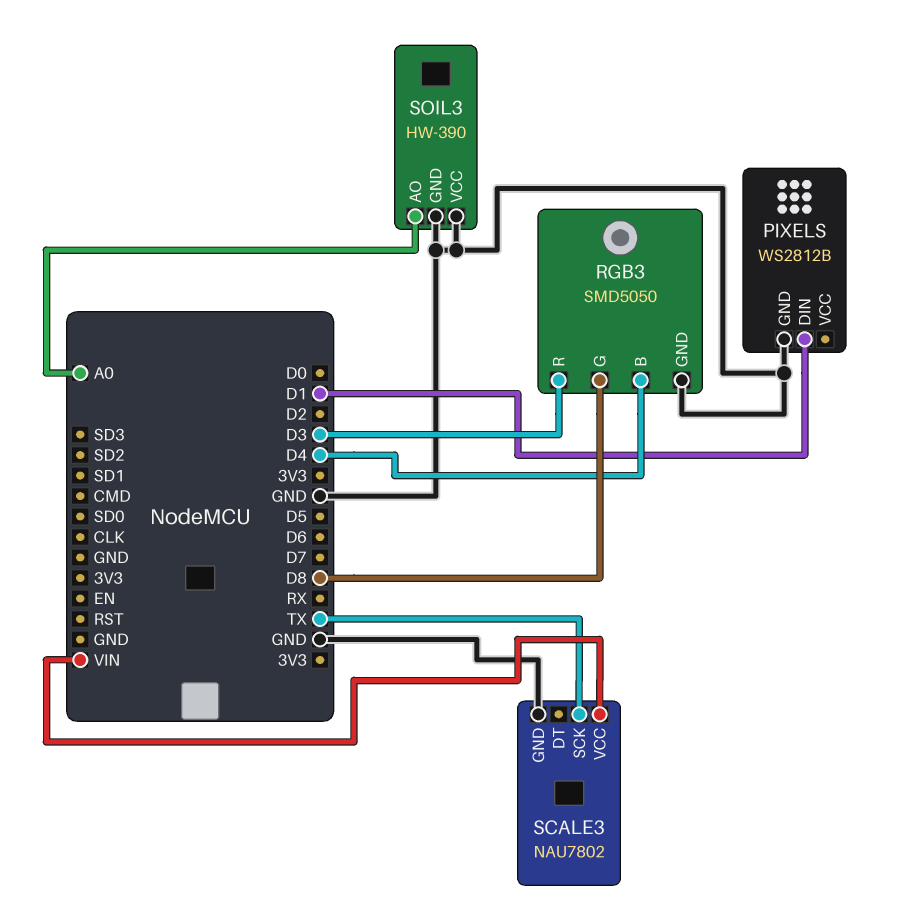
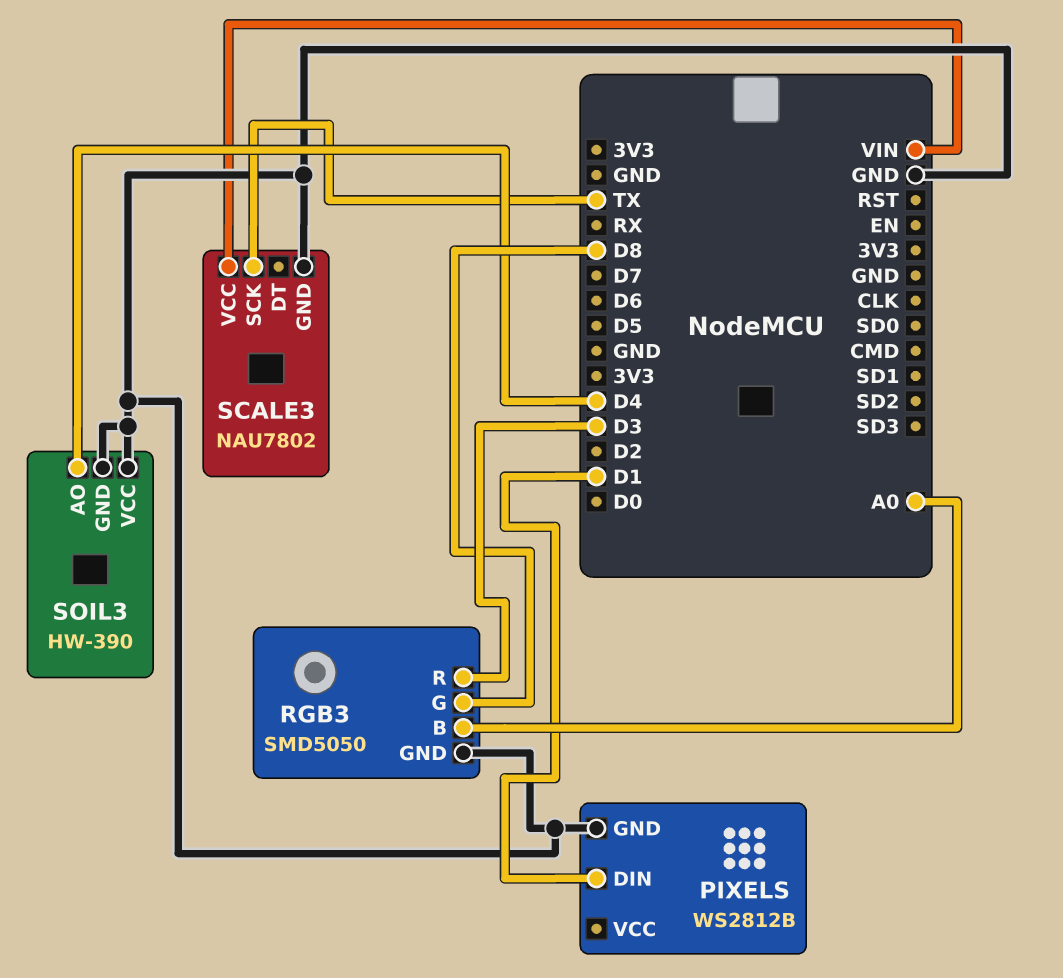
RGB3 pin B: D4 -> A0
SOIL3 pin AO: A0 -> D4

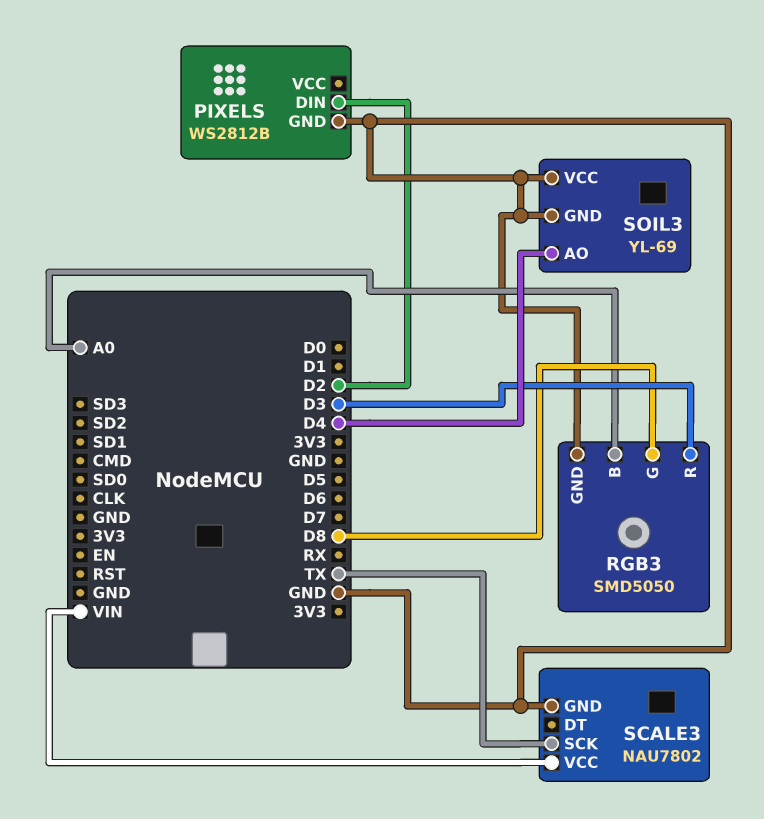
PIXELS pin DIN: D1 -> D2
SOIL3: HW-390 -> YL-69

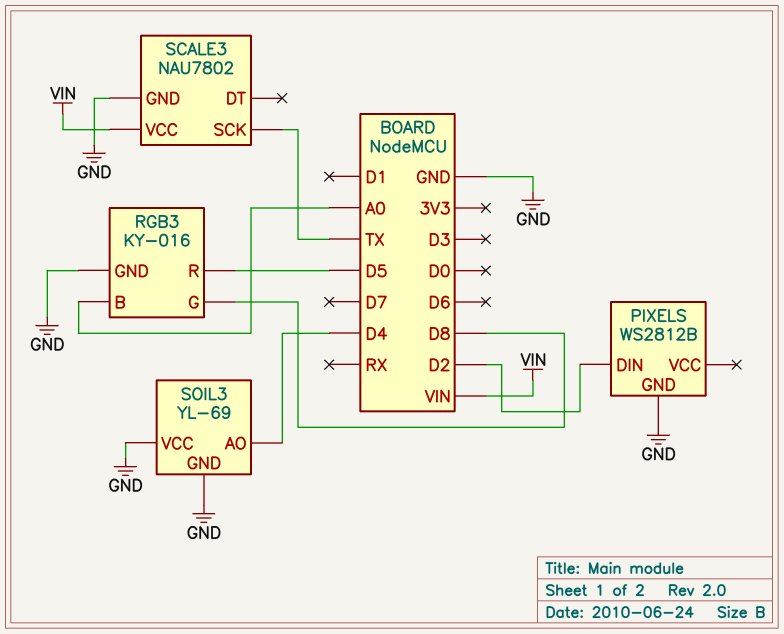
RGB3: SMD5050 -> KY-016
RGB3 pin R: D3 -> D5

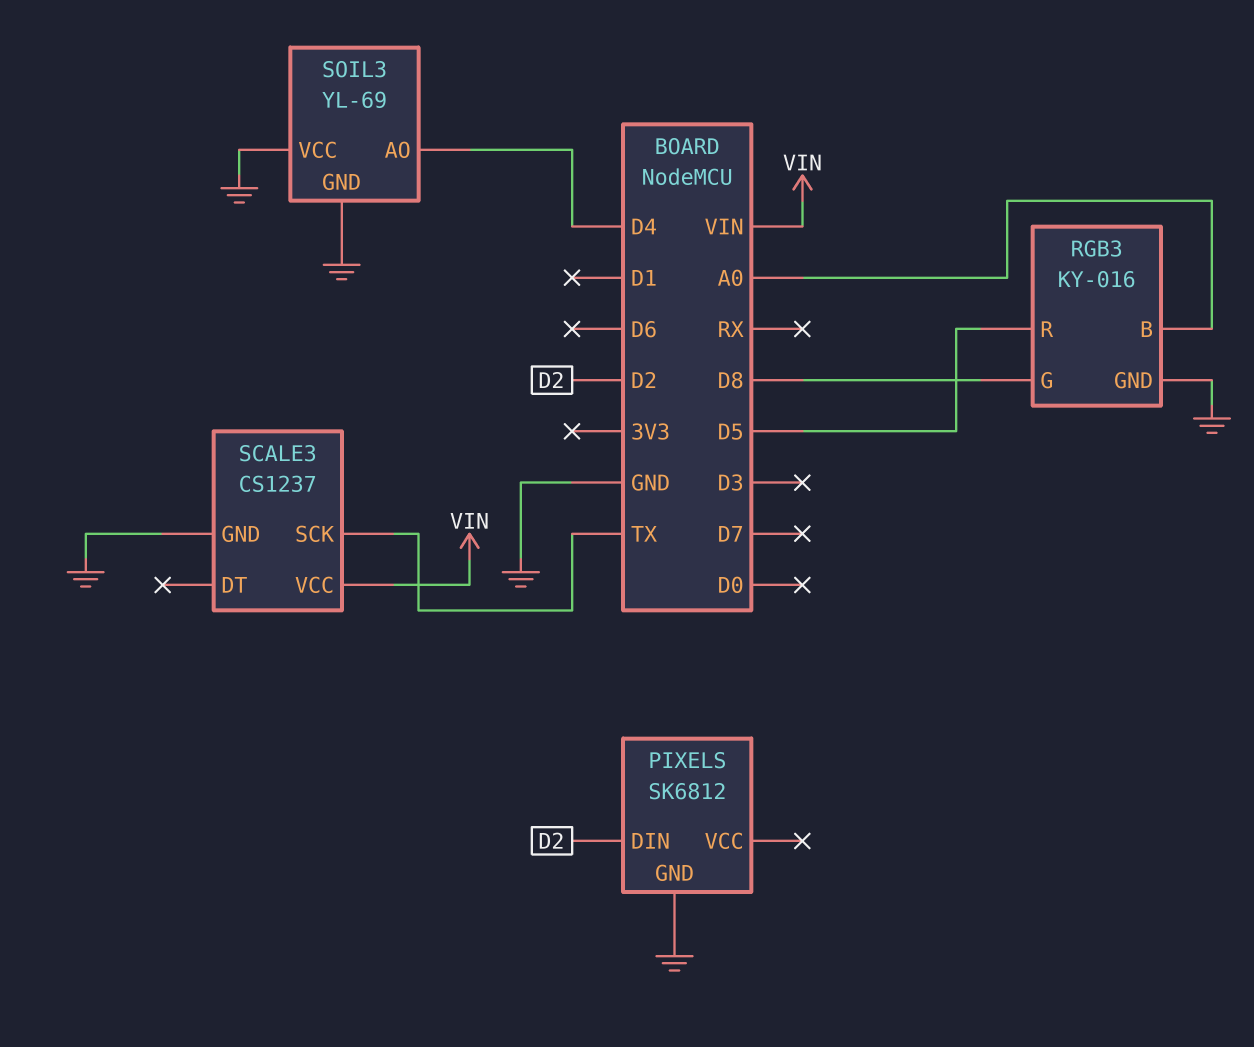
PIXELS: WS2812B -> SK6812
SCALE3: NAU7802 -> CS1237

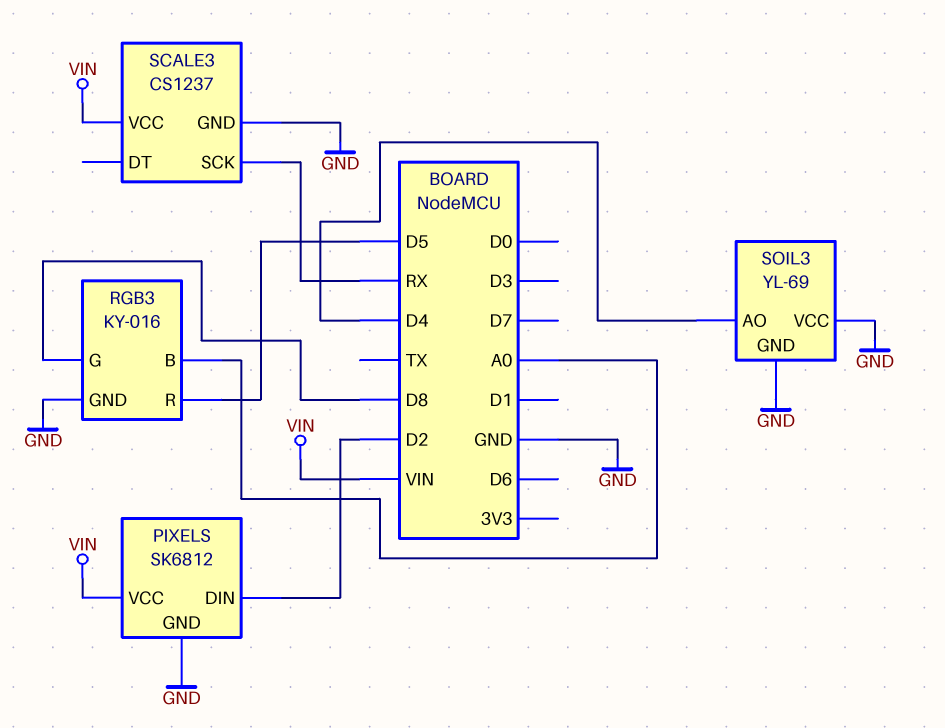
PIXELS pin VCC: none -> VIN
SCALE3 pin SCK: TX -> RX

